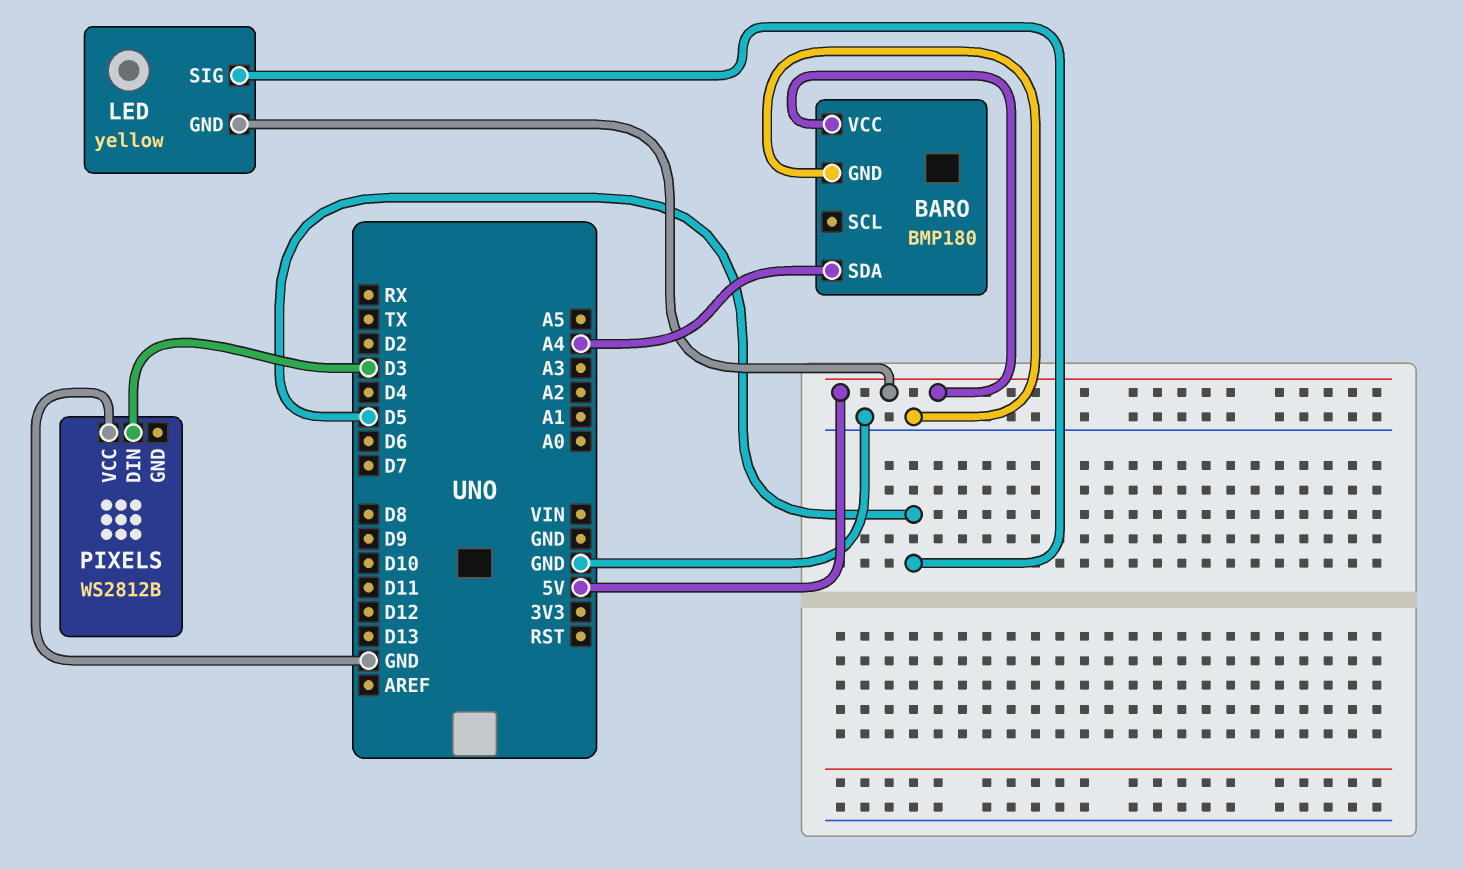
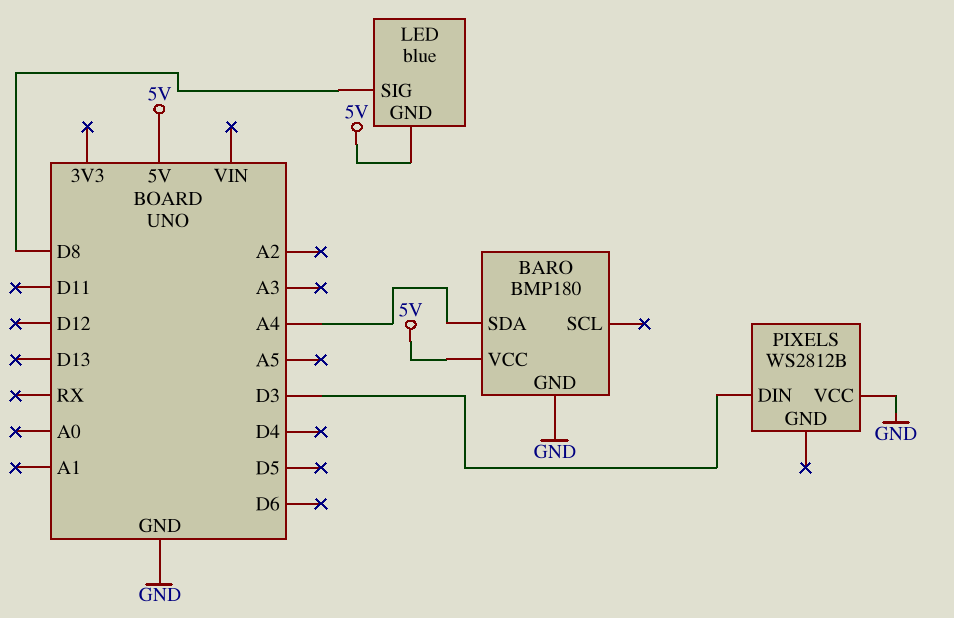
LED: yellow -> blue
LED pin SIG: D5 -> D8

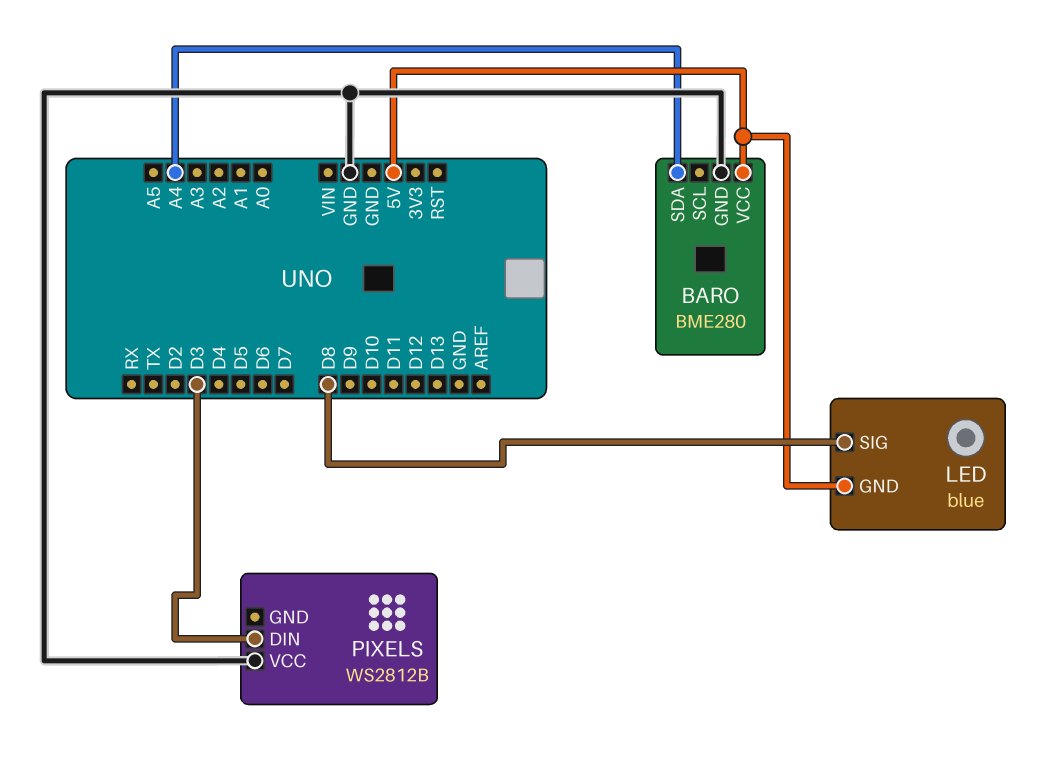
BARO: BMP180 -> BME280

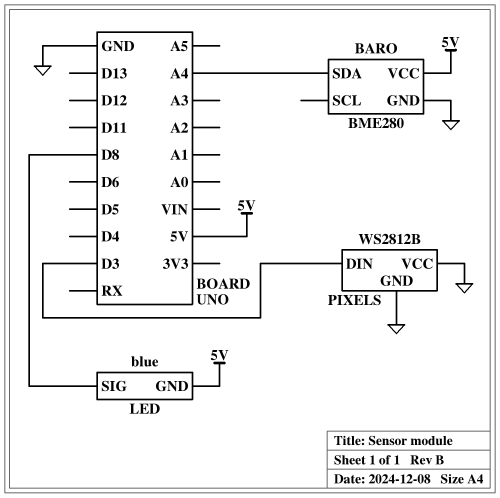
PIXELS pin GND: none -> GND

